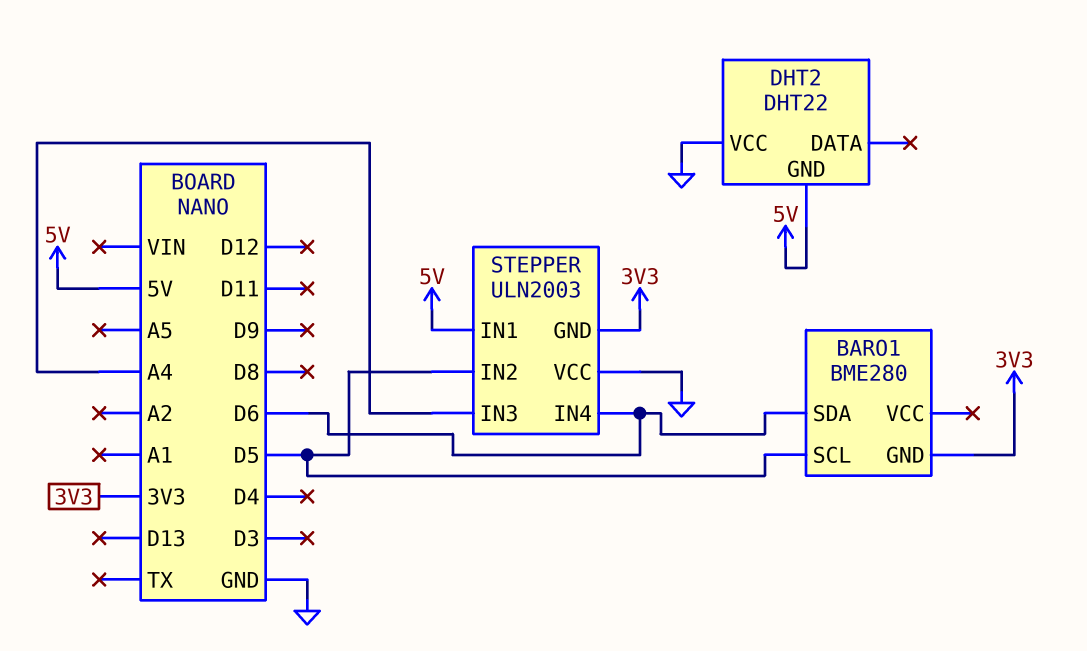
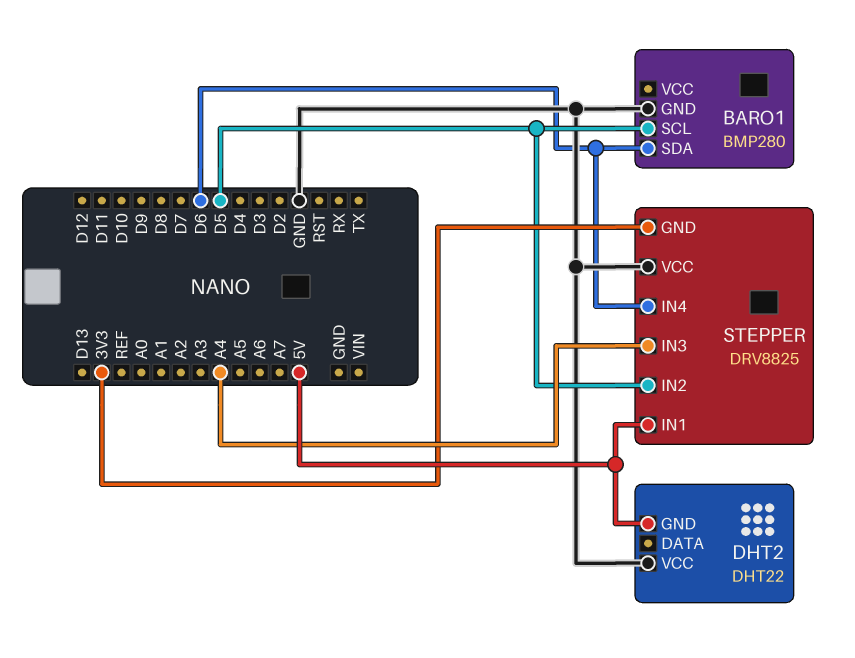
BARO1: BME280 -> BMP280
BARO1 pin GND: 3V3 -> GND
STEPPER: ULN2003 -> DRV8825

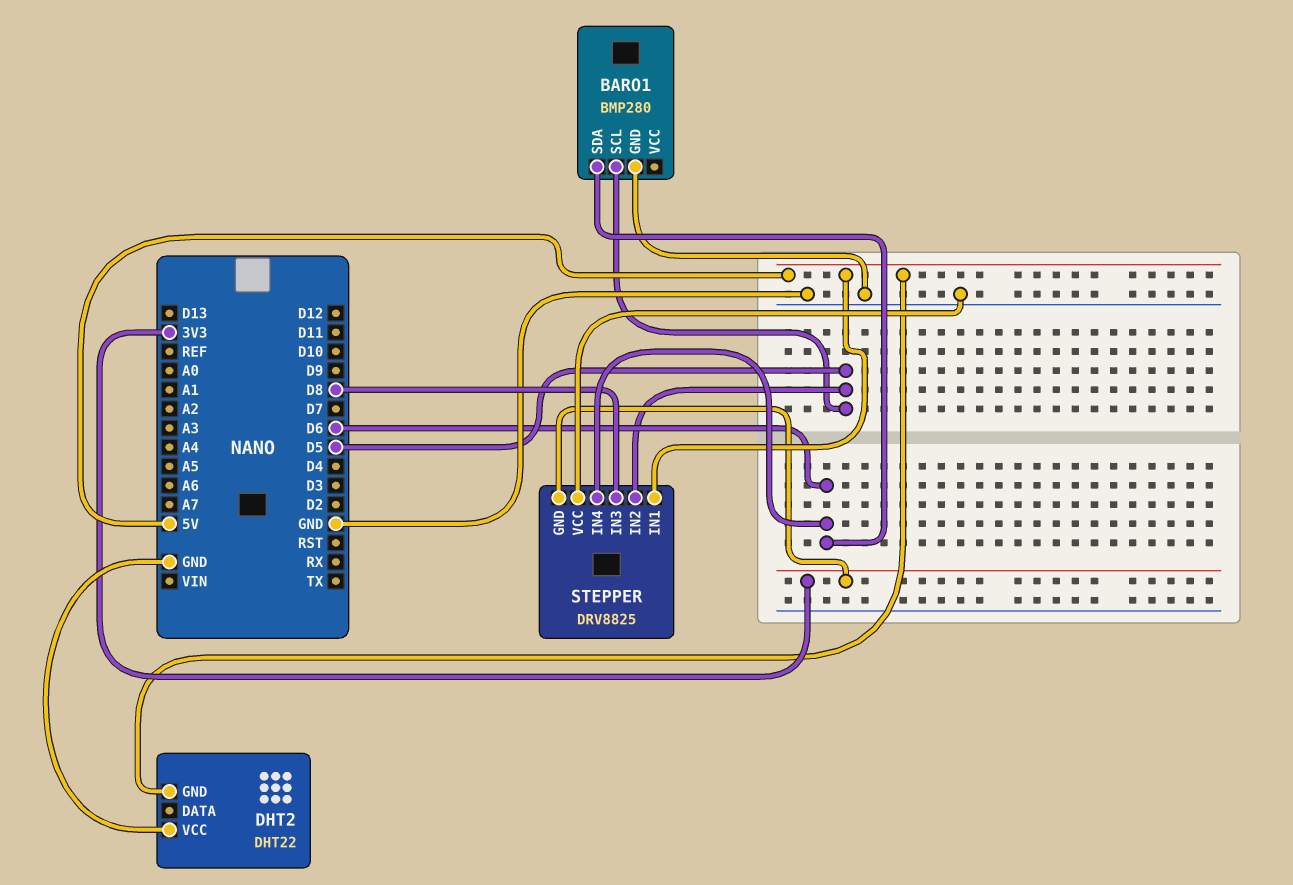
STEPPER pin IN3: A4 -> D8

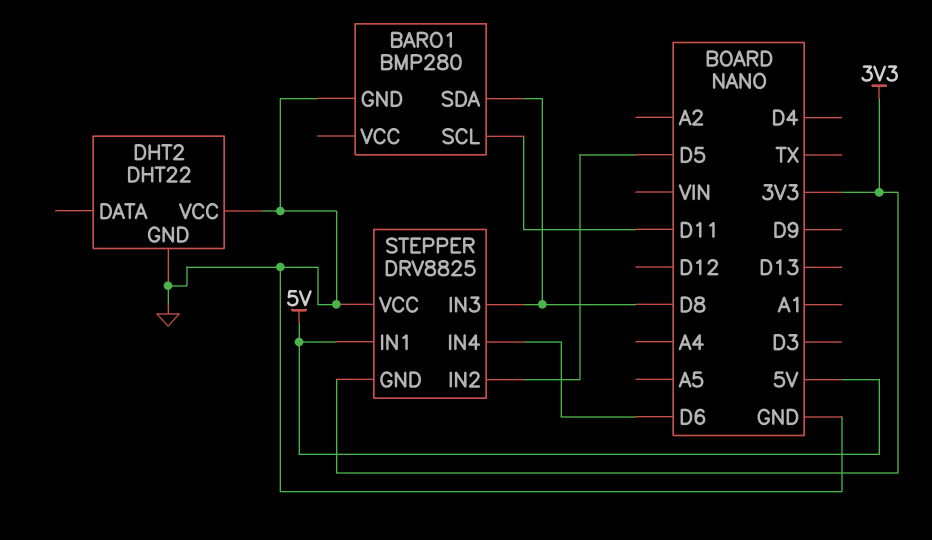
BARO1 pin SCL: D5 -> D11
BARO1 pin SDA: D6 -> D8
DHT2 pin GND: 5V -> GND

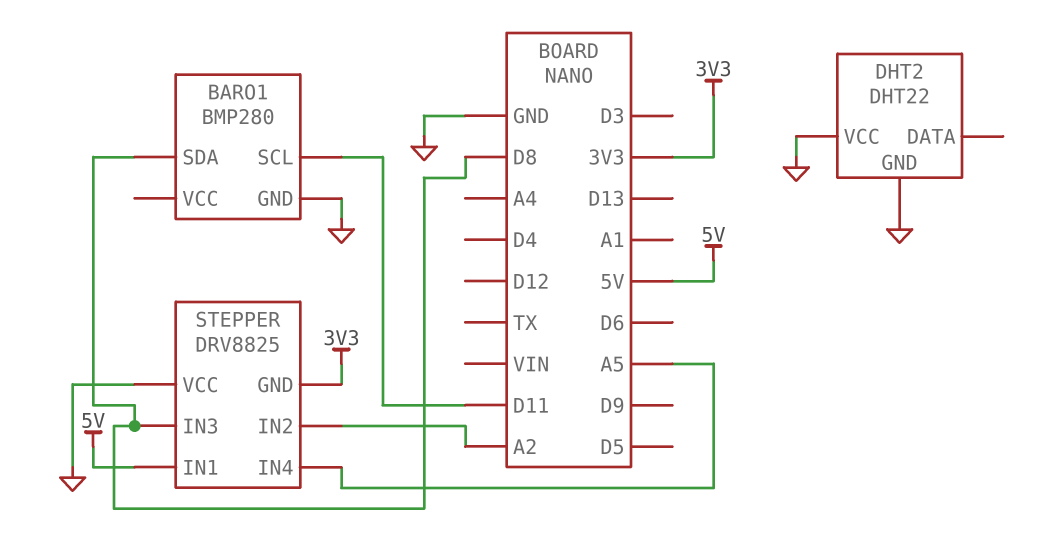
STEPPER pin IN2: D5 -> A2
STEPPER pin IN4: D6 -> A5

